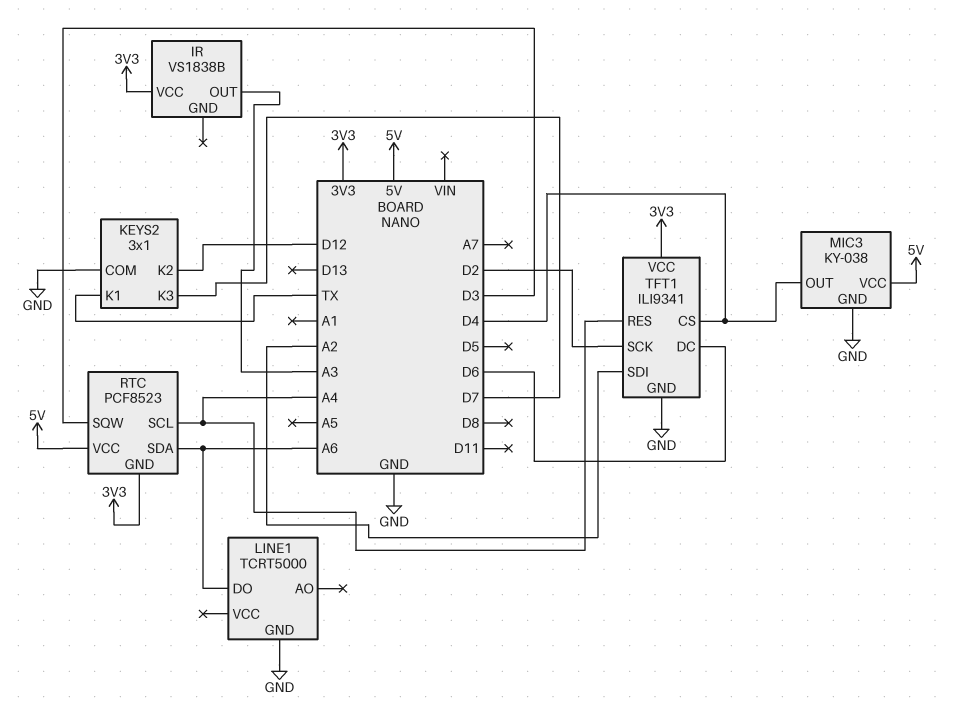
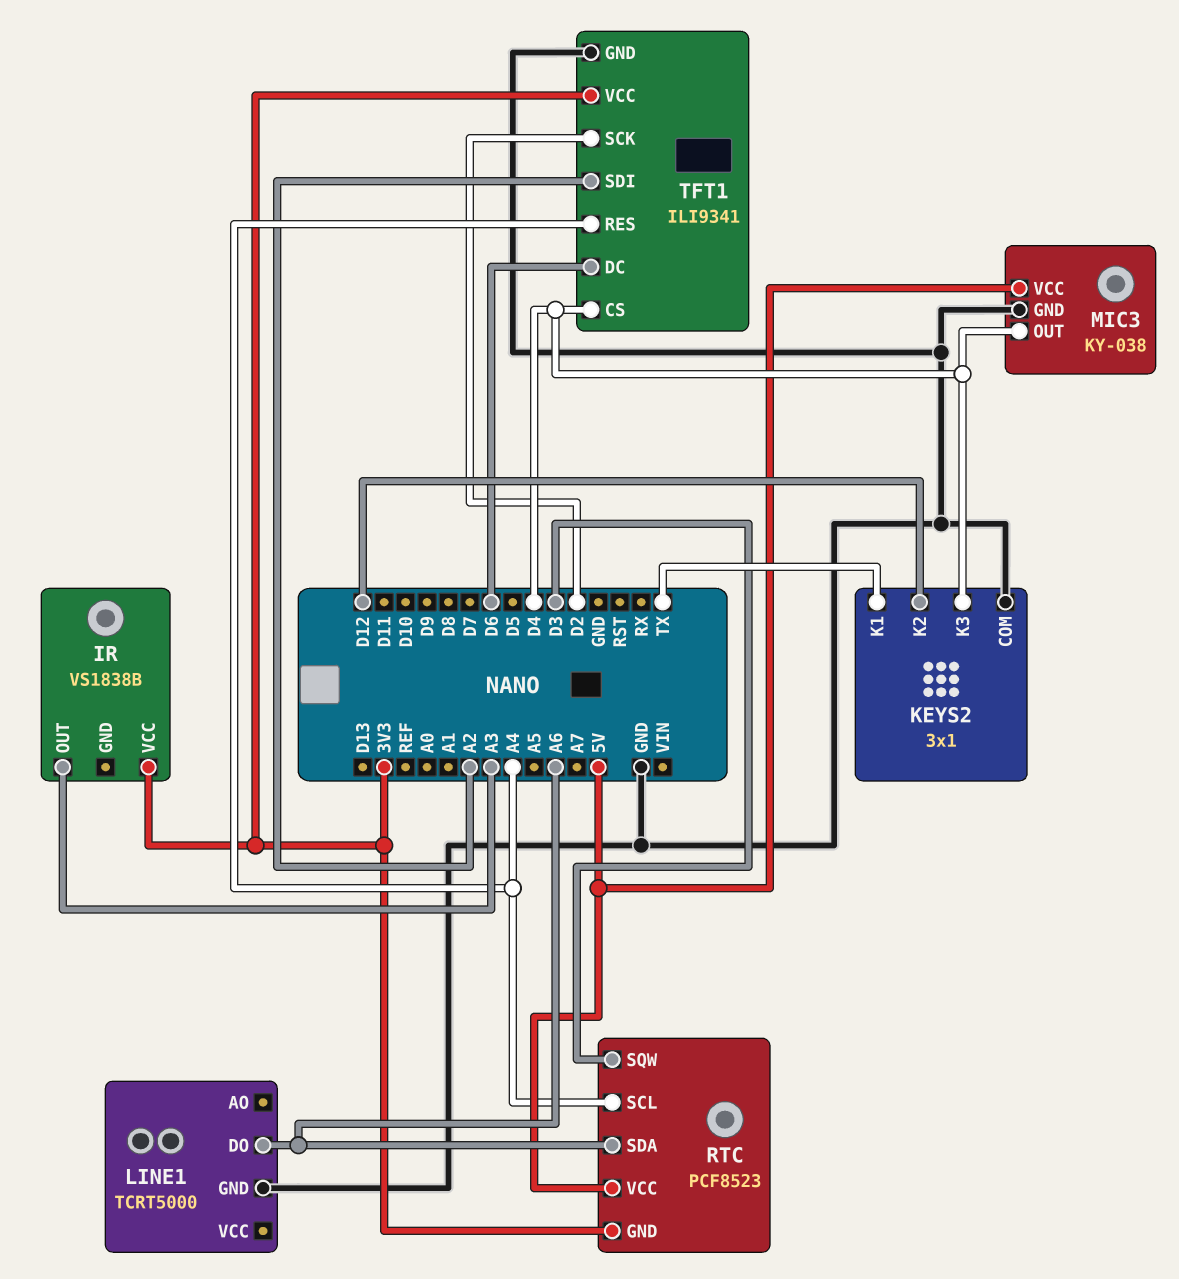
KEYS2 pin K3: D7 -> D4

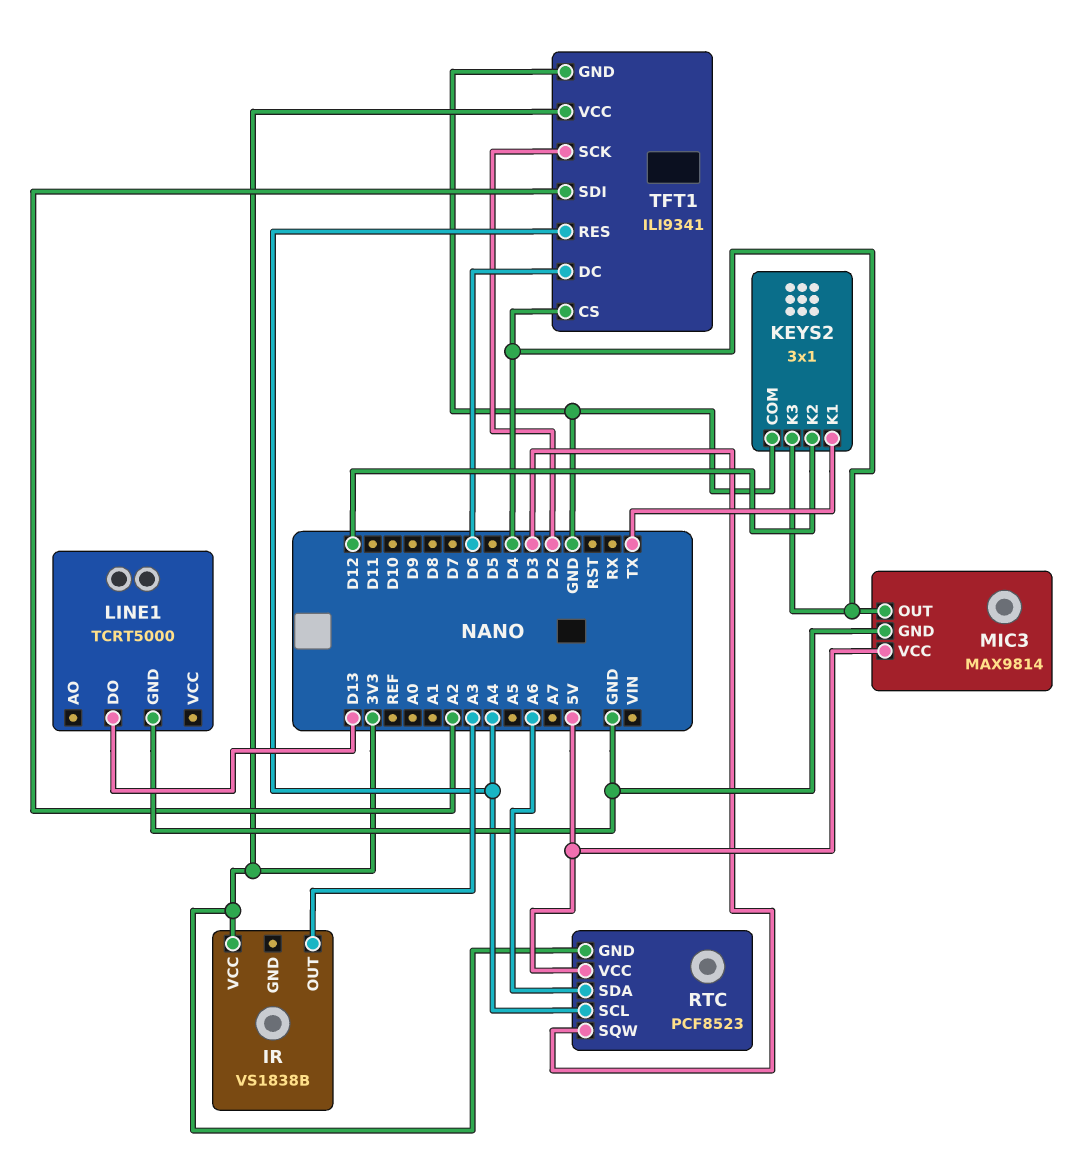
LINE1 pin DO: A6 -> D13
MIC3: KY-038 -> MAX9814

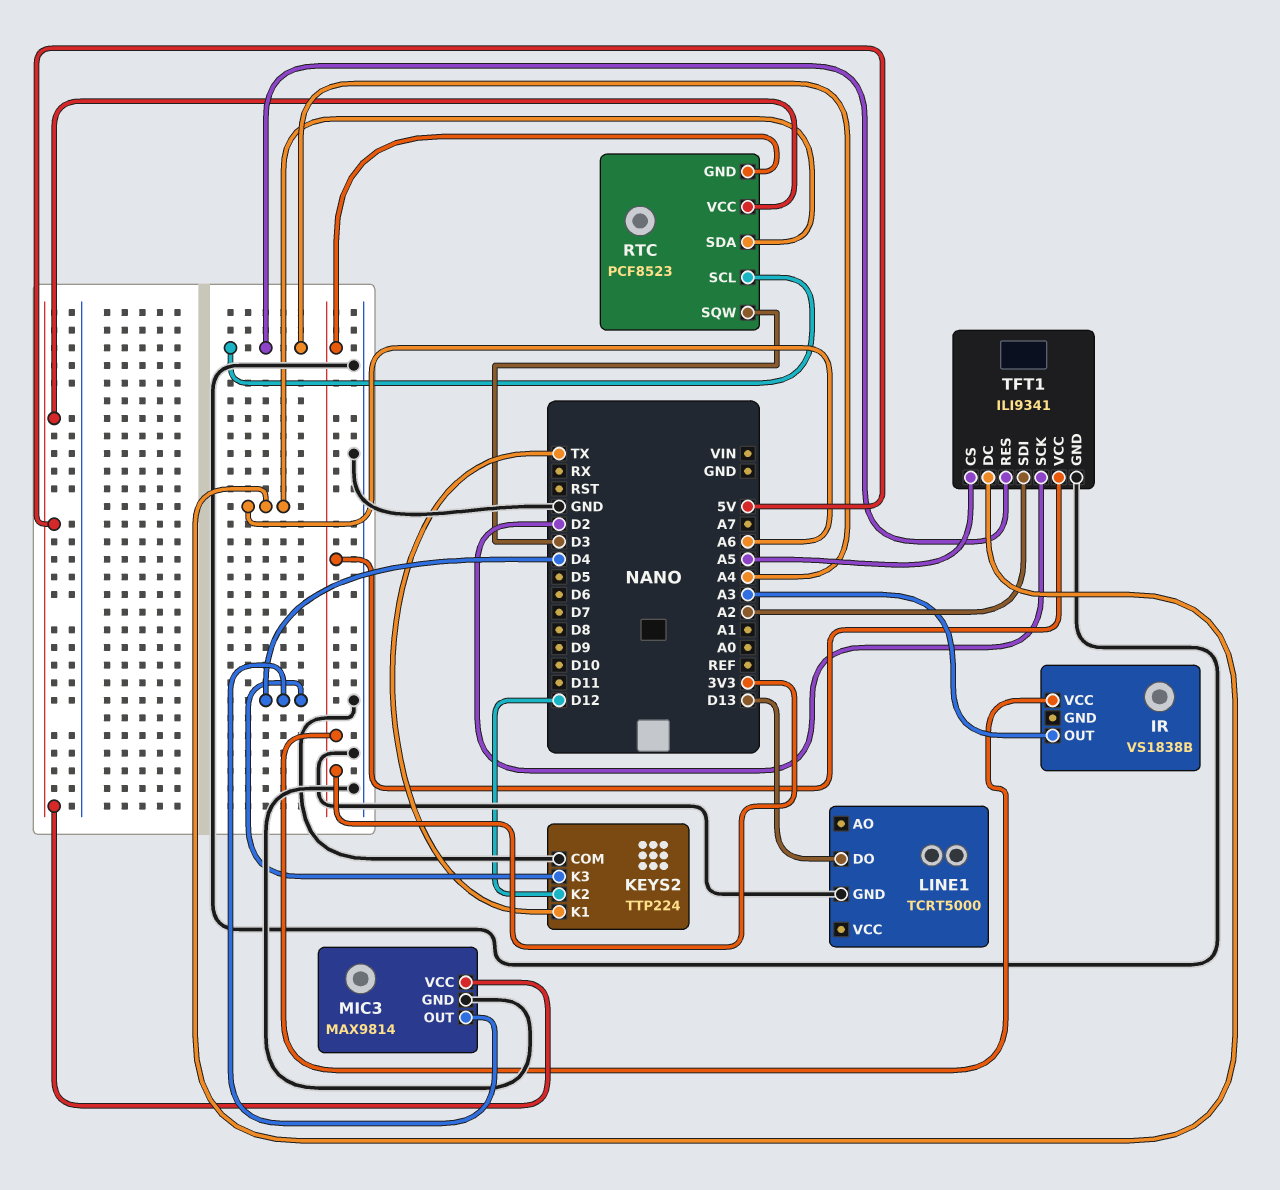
KEYS2: 3x1 -> TTP224
TFT1 pin CS: D4 -> A5
TFT1 pin DC: D6 -> A6

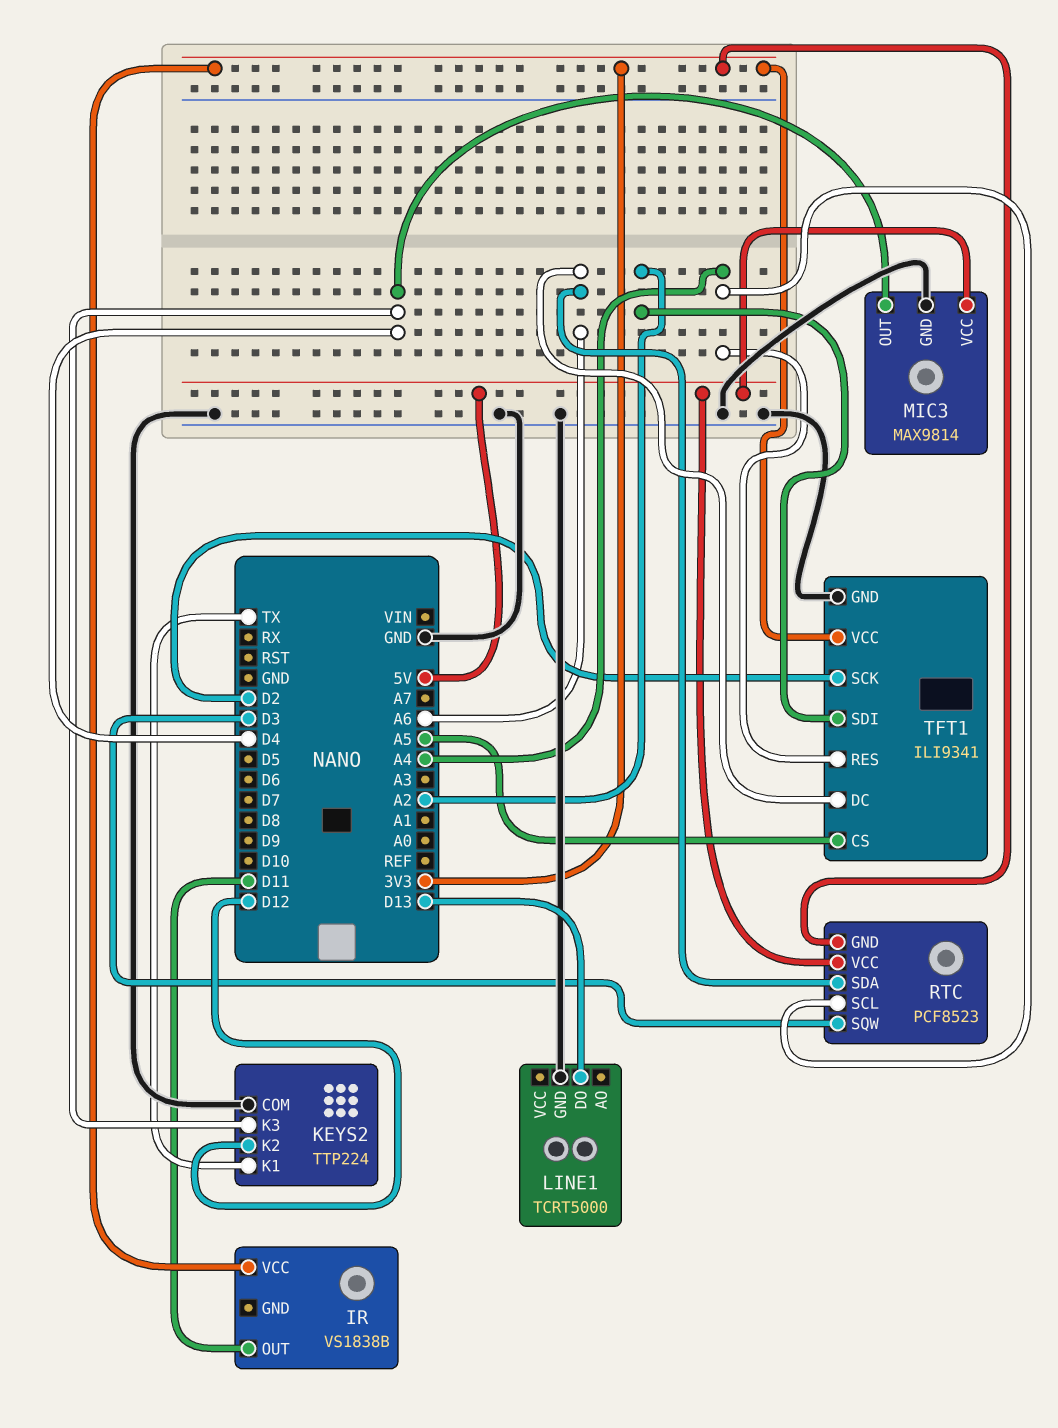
IR pin OUT: A3 -> D11

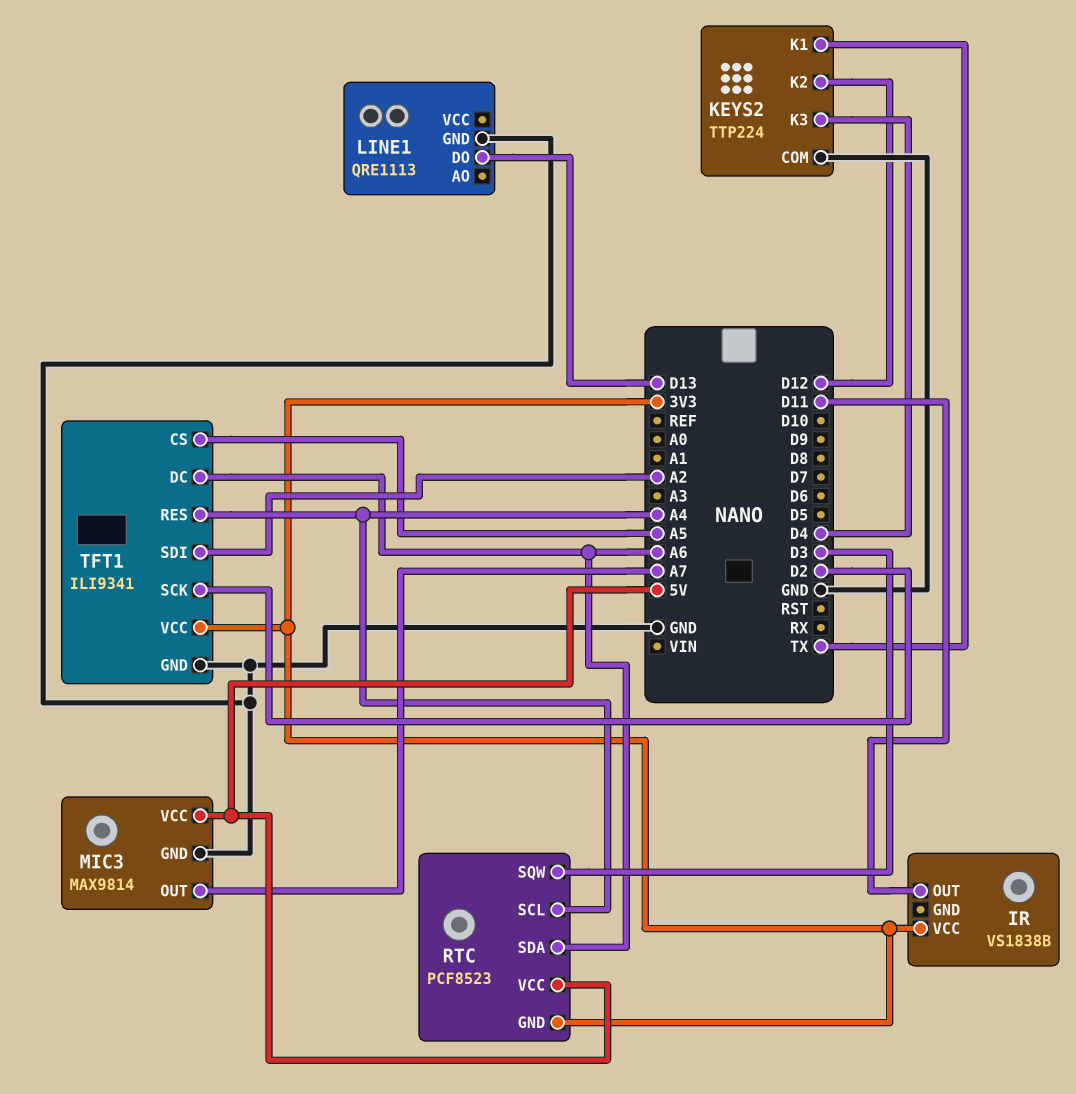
LINE1: TCRT5000 -> QRE1113
MIC3 pin OUT: D4 -> A7

